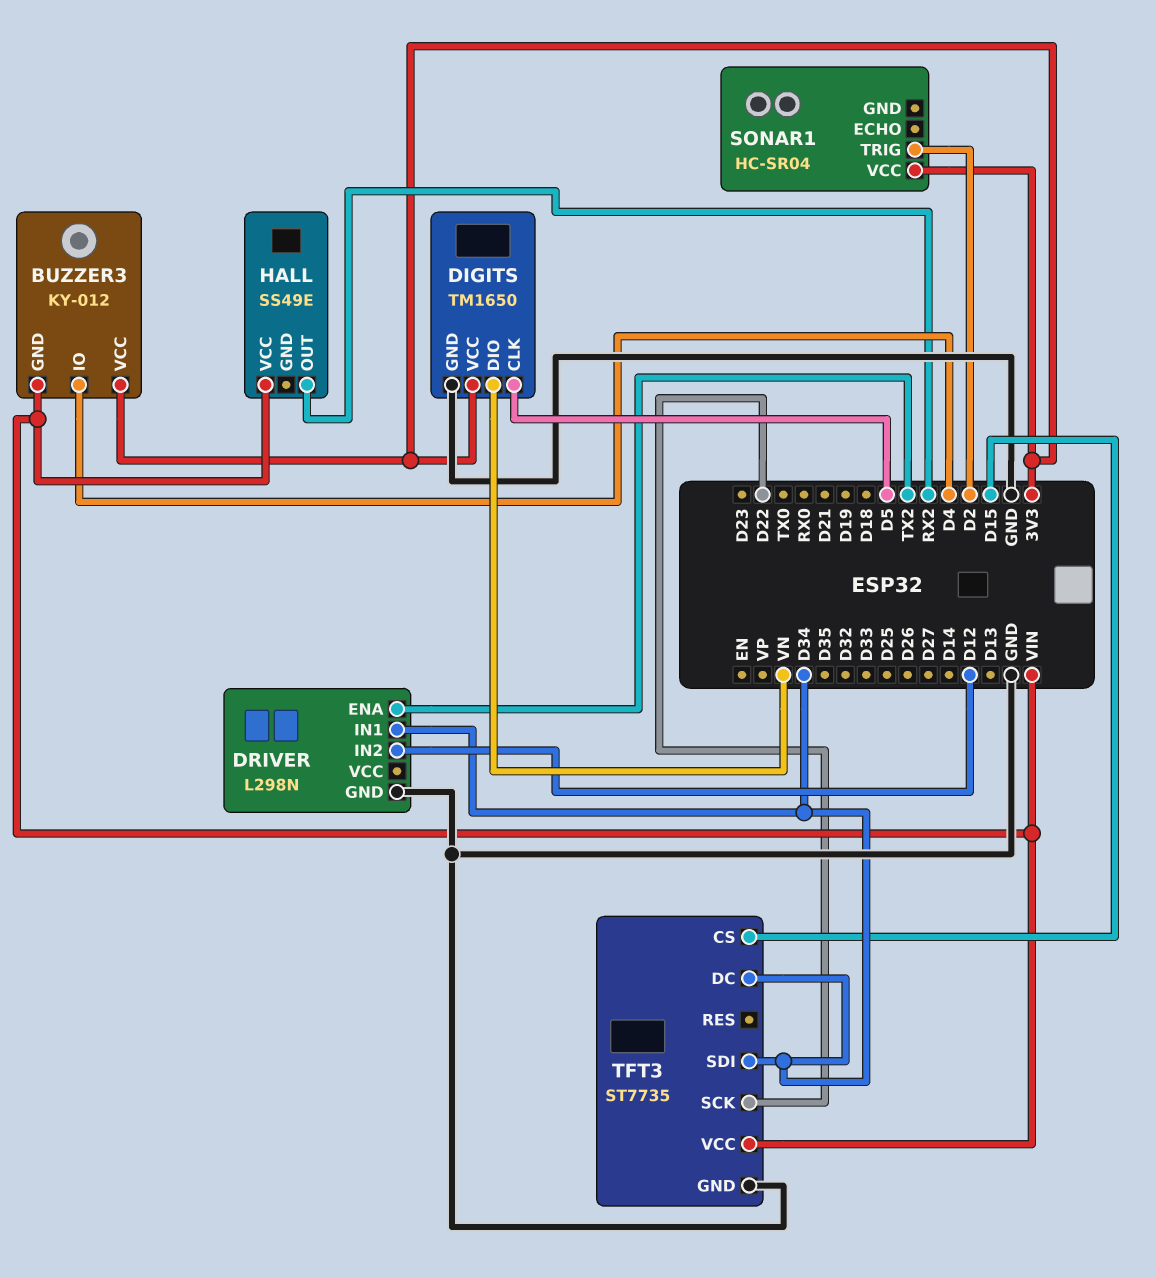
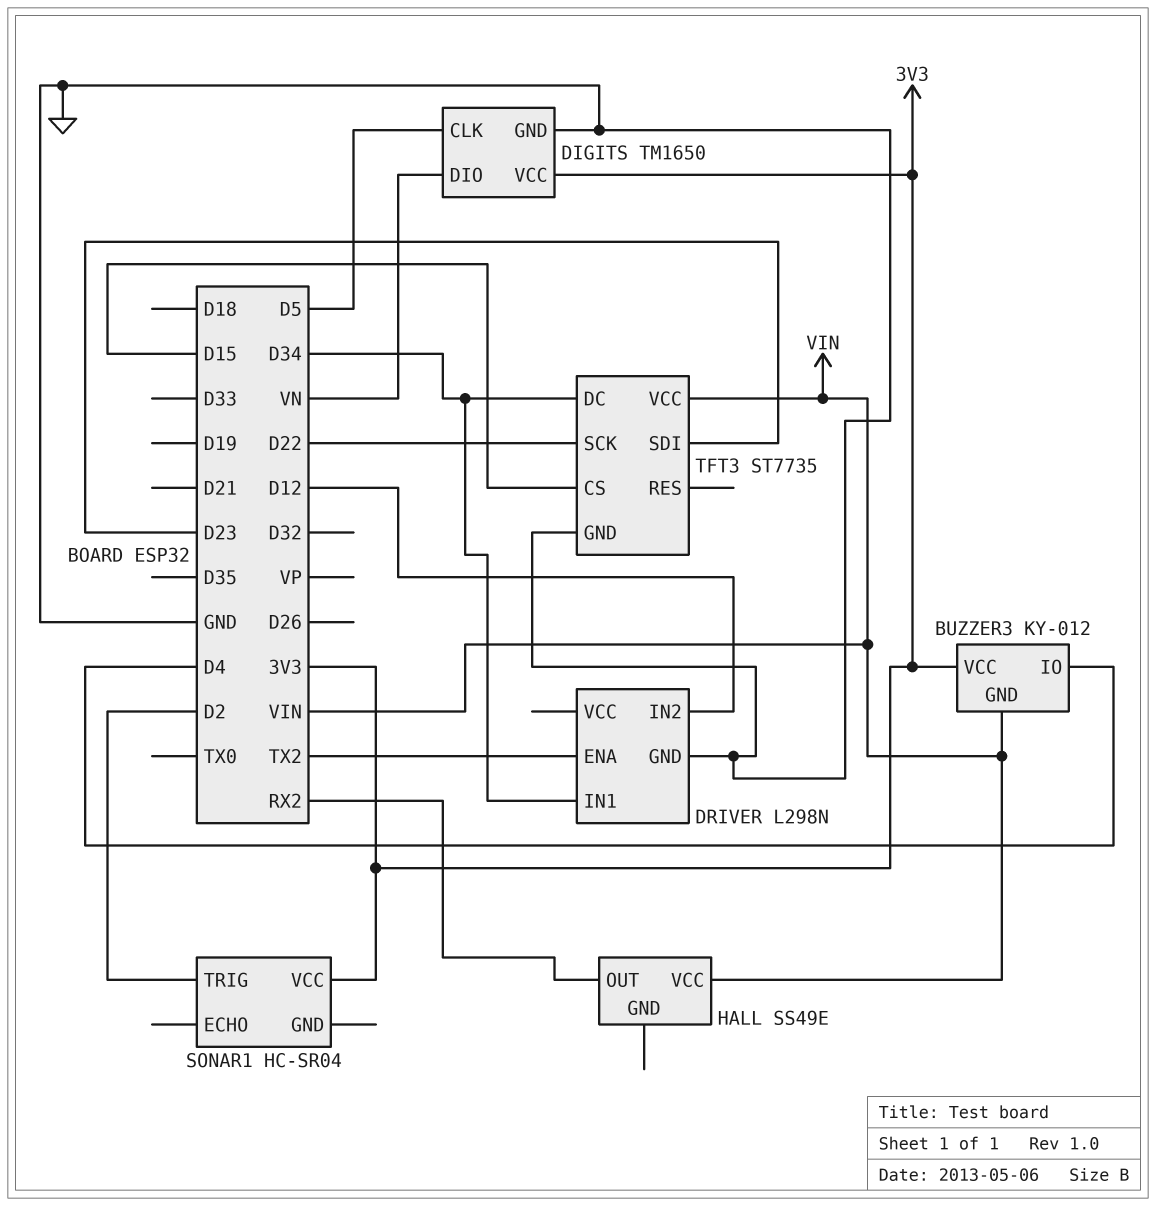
TFT3 pin SDI: D34 -> D23

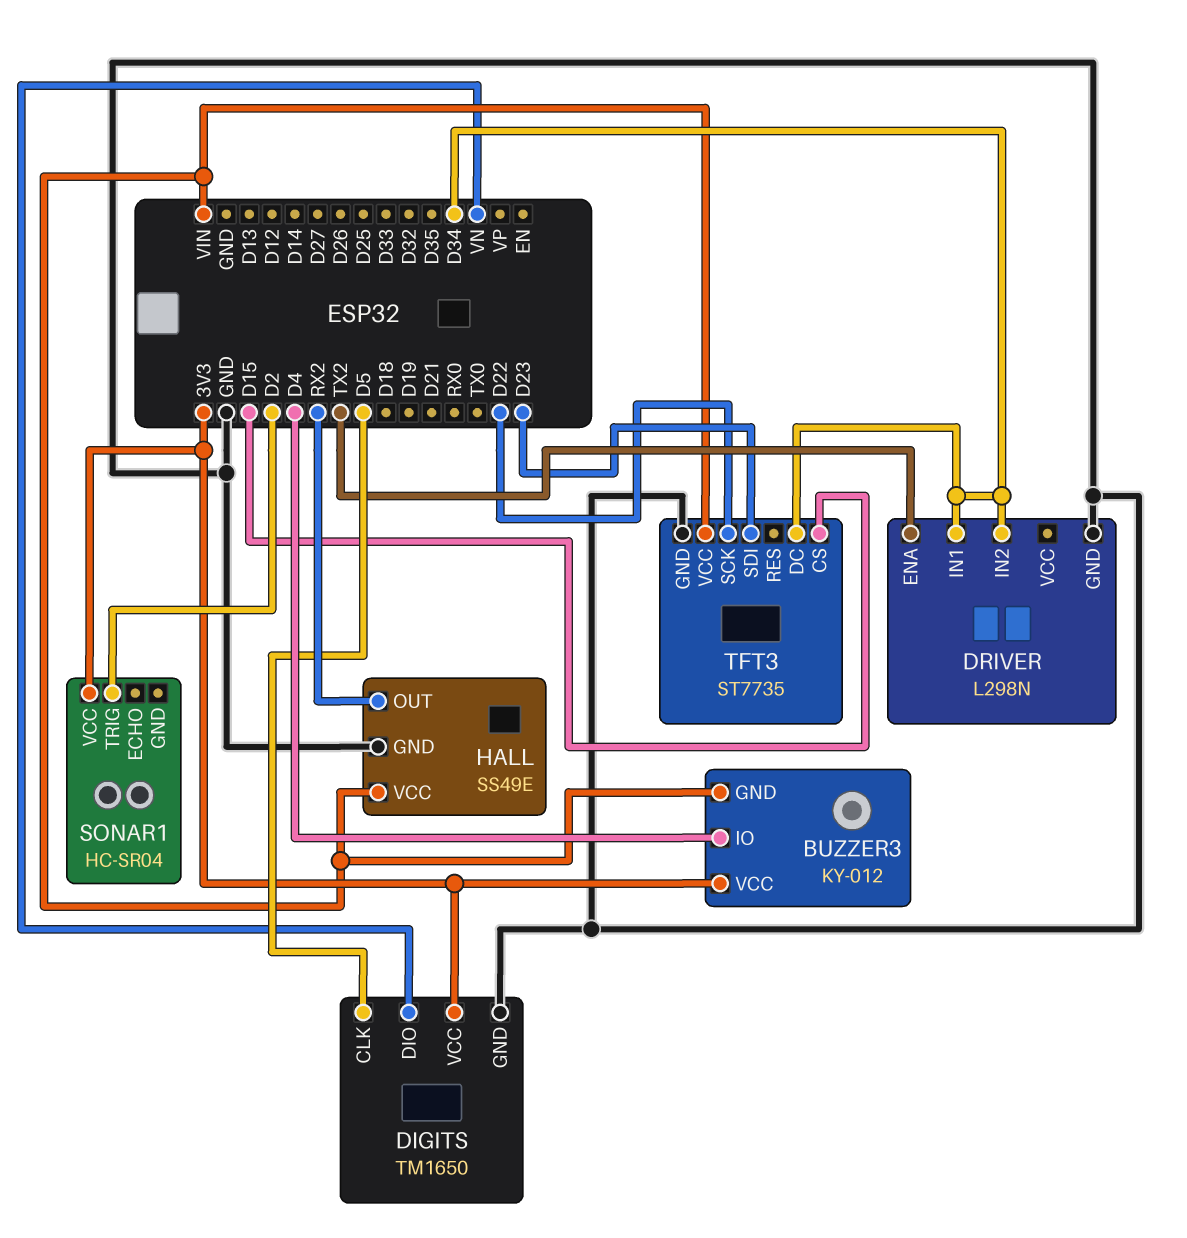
DRIVER pin IN2: D12 -> D34
HALL pin GND: none -> GND

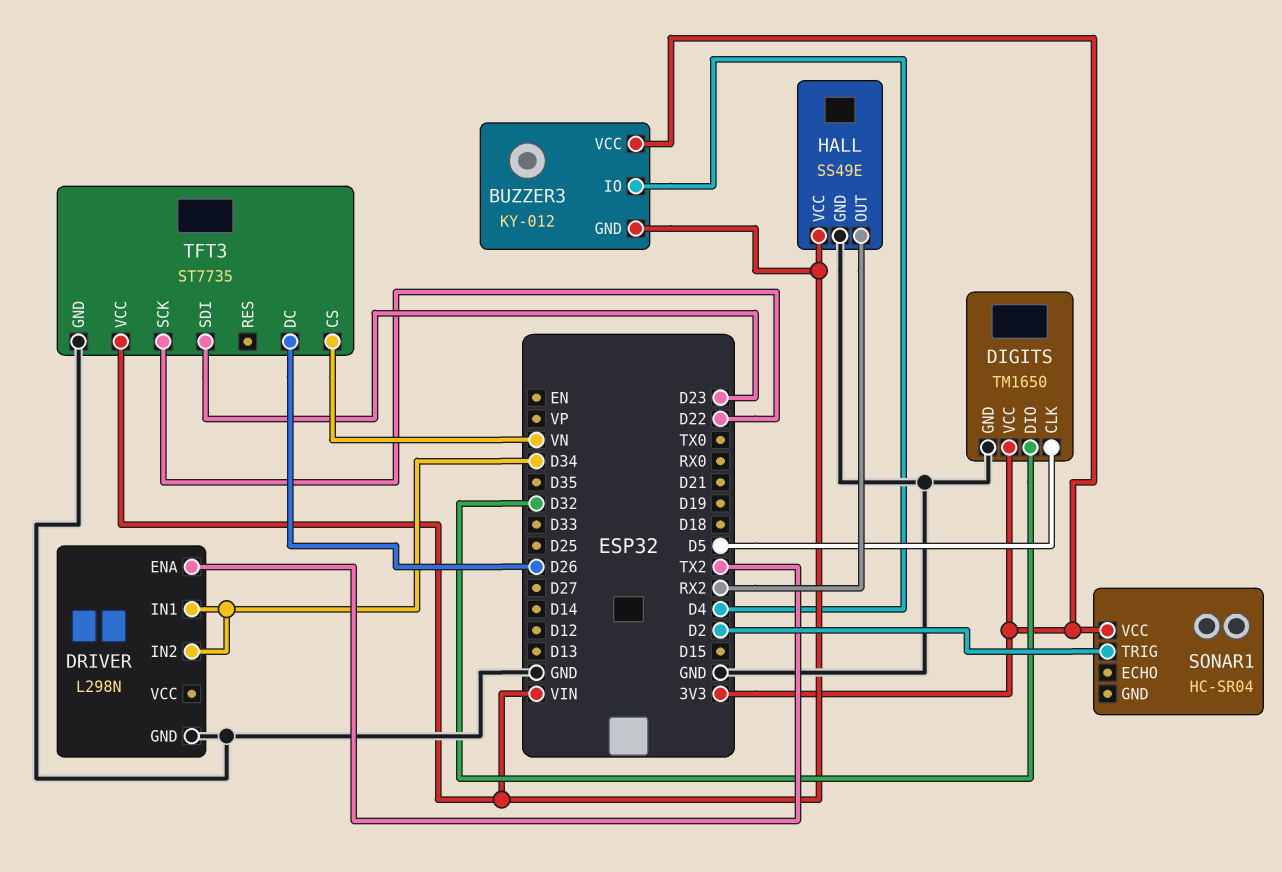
DIGITS pin DIO: VN -> D32
TFT3 pin CS: D15 -> VN
TFT3 pin DC: D34 -> D26

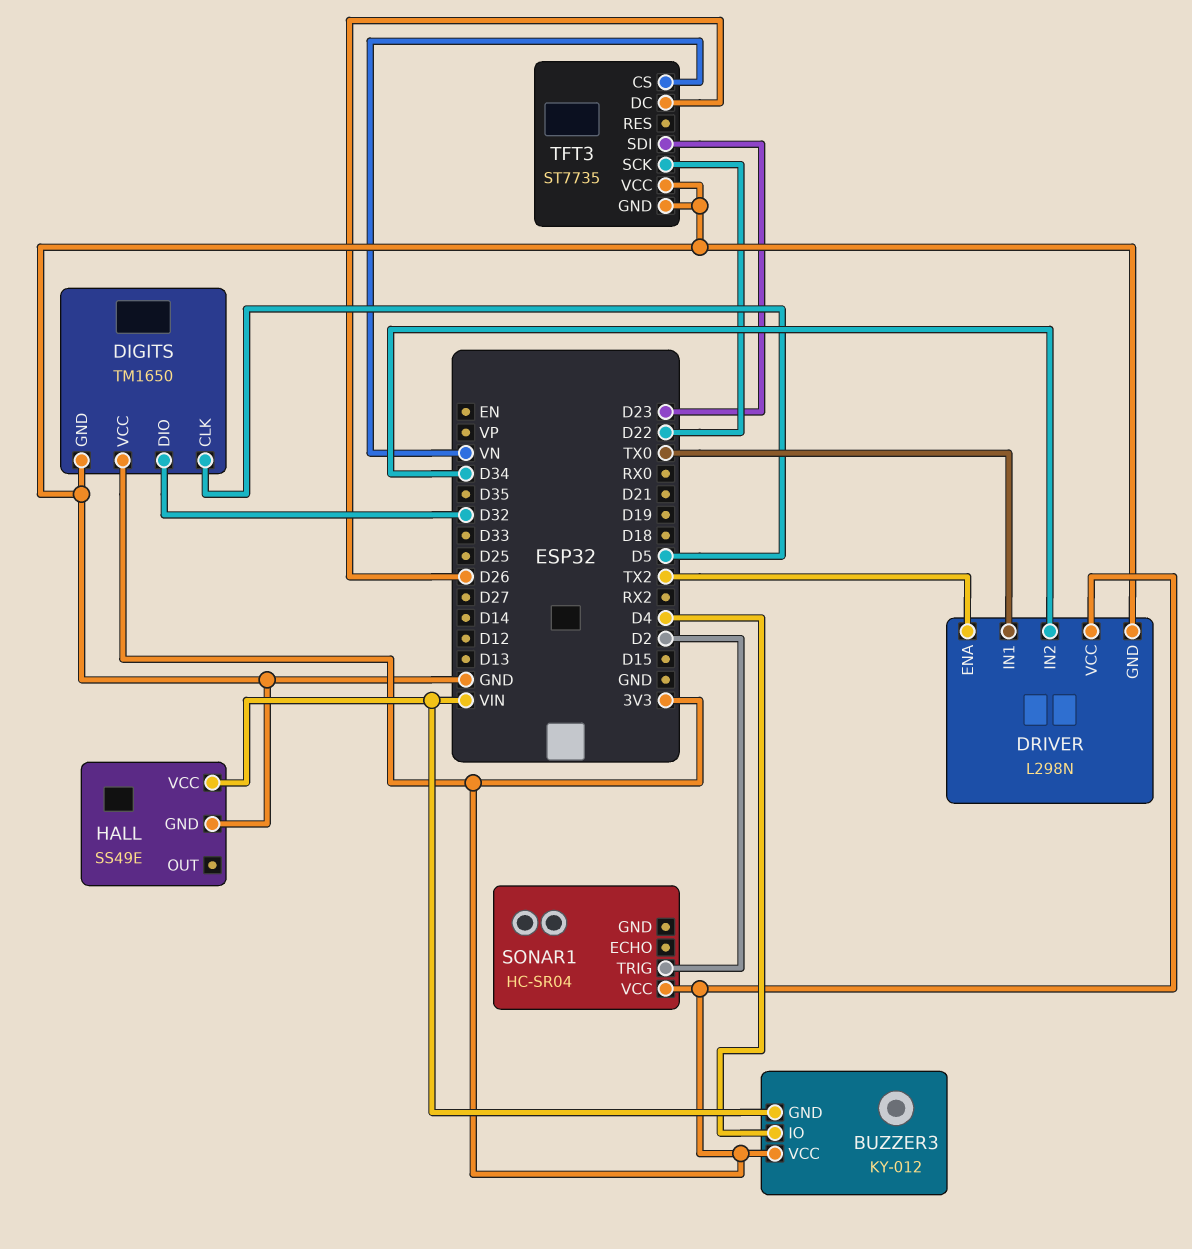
DRIVER pin IN1: D34 -> TX0
DRIVER pin VCC: none -> 3V3
HALL pin OUT: RX2 -> none
TFT3 pin VCC: VIN -> GND

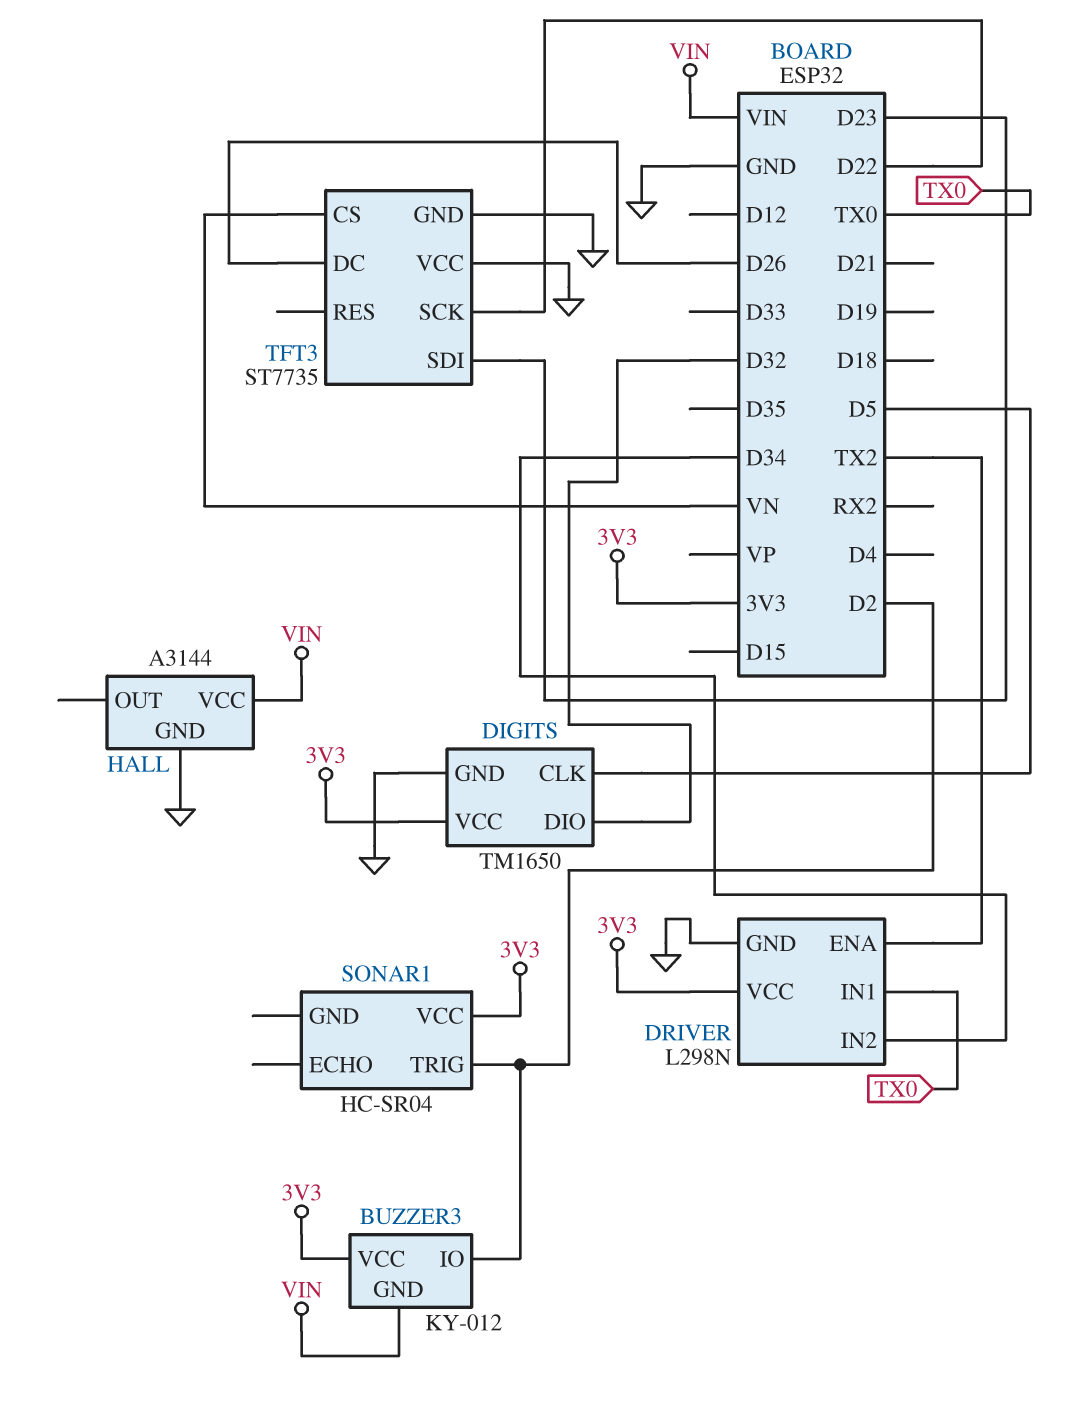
BUZZER3 pin IO: D4 -> D2
HALL: SS49E -> A3144

